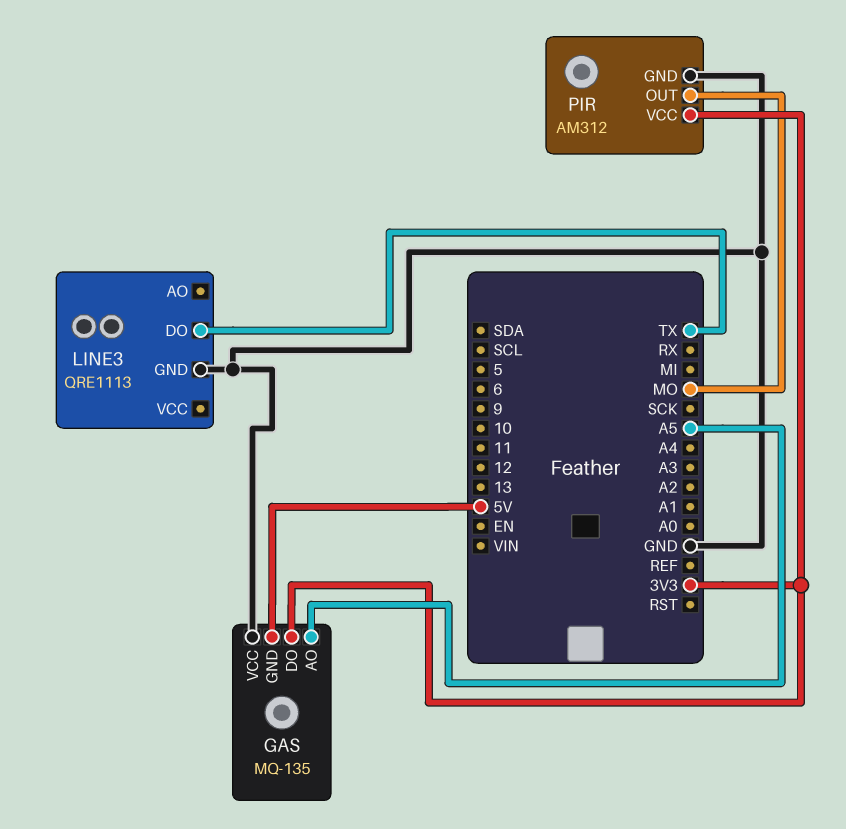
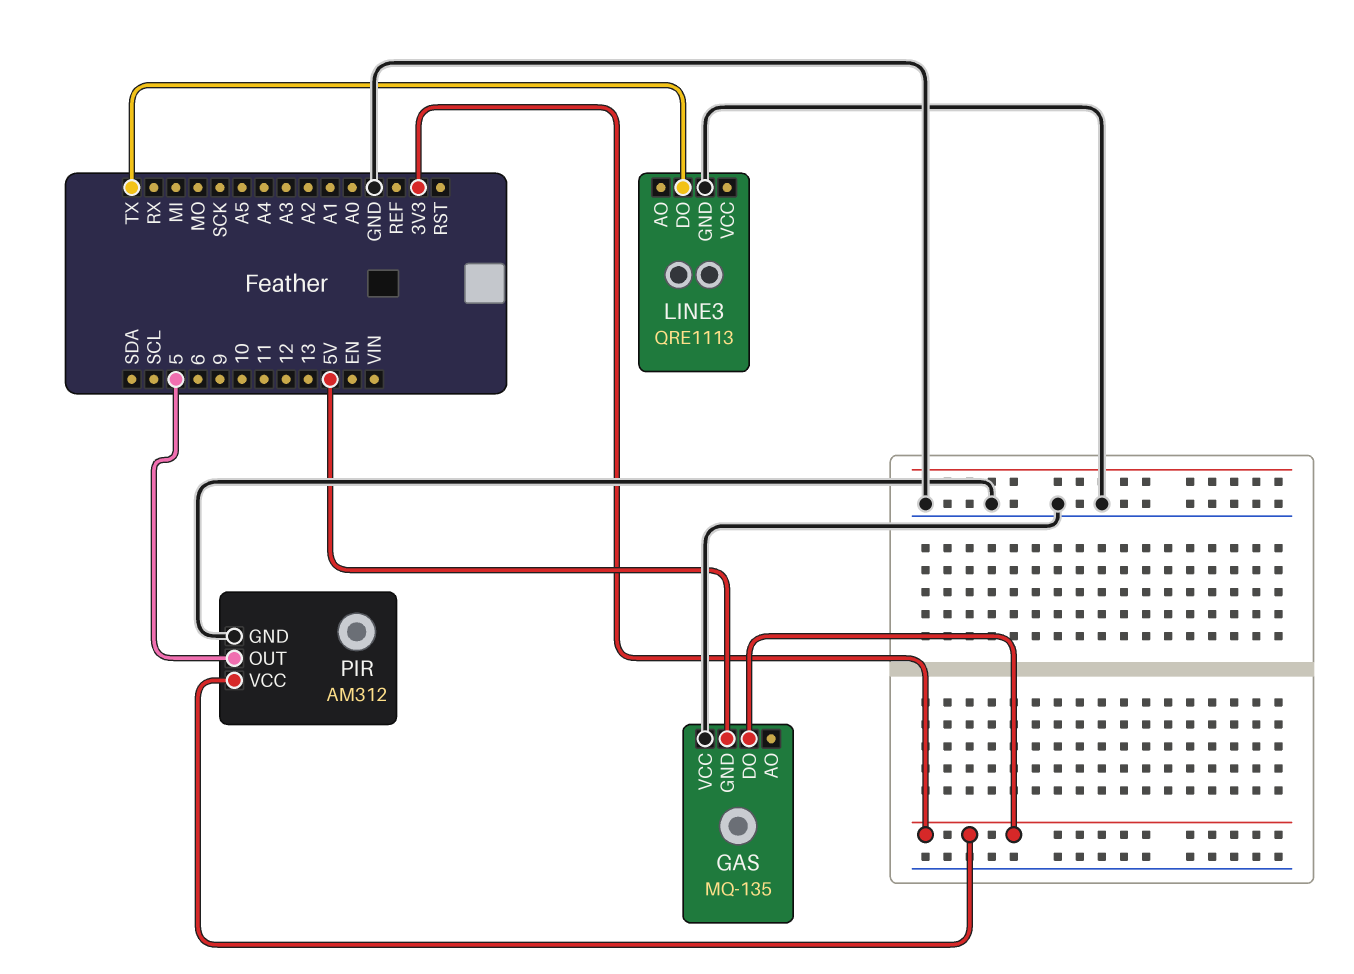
GAS pin AO: A5 -> none
PIR pin OUT: MO -> 5

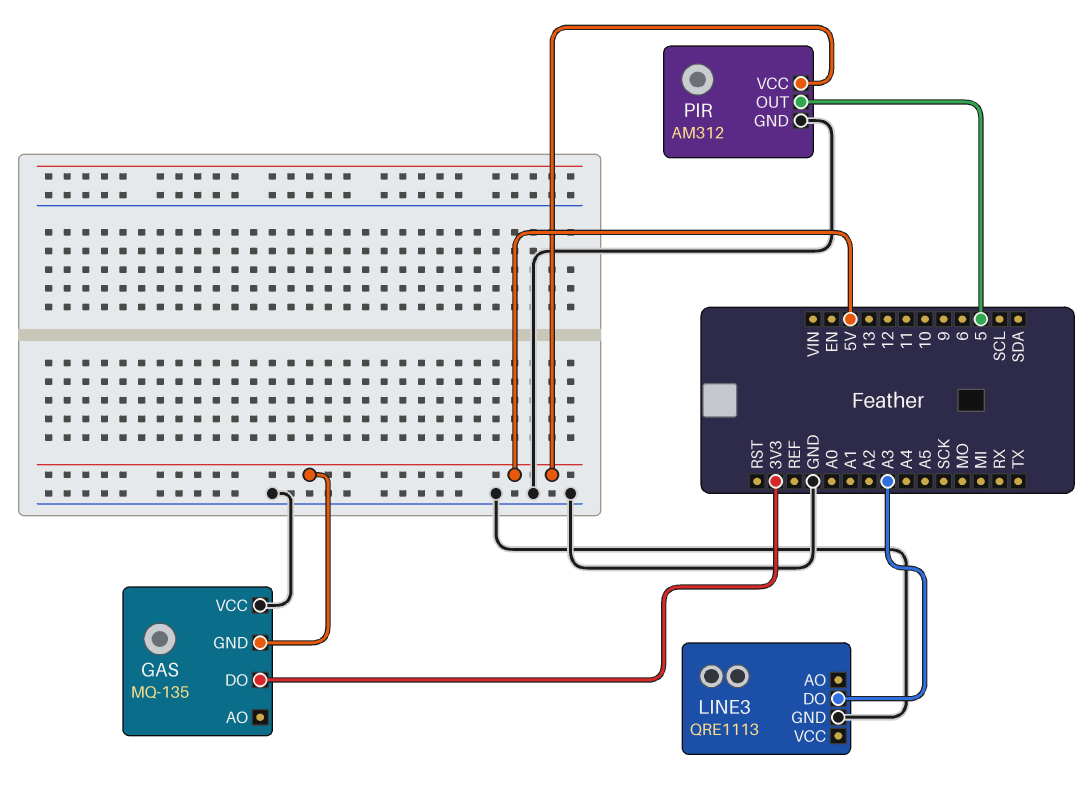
LINE3 pin DO: TX -> A3
PIR pin VCC: 3V3 -> 5V

